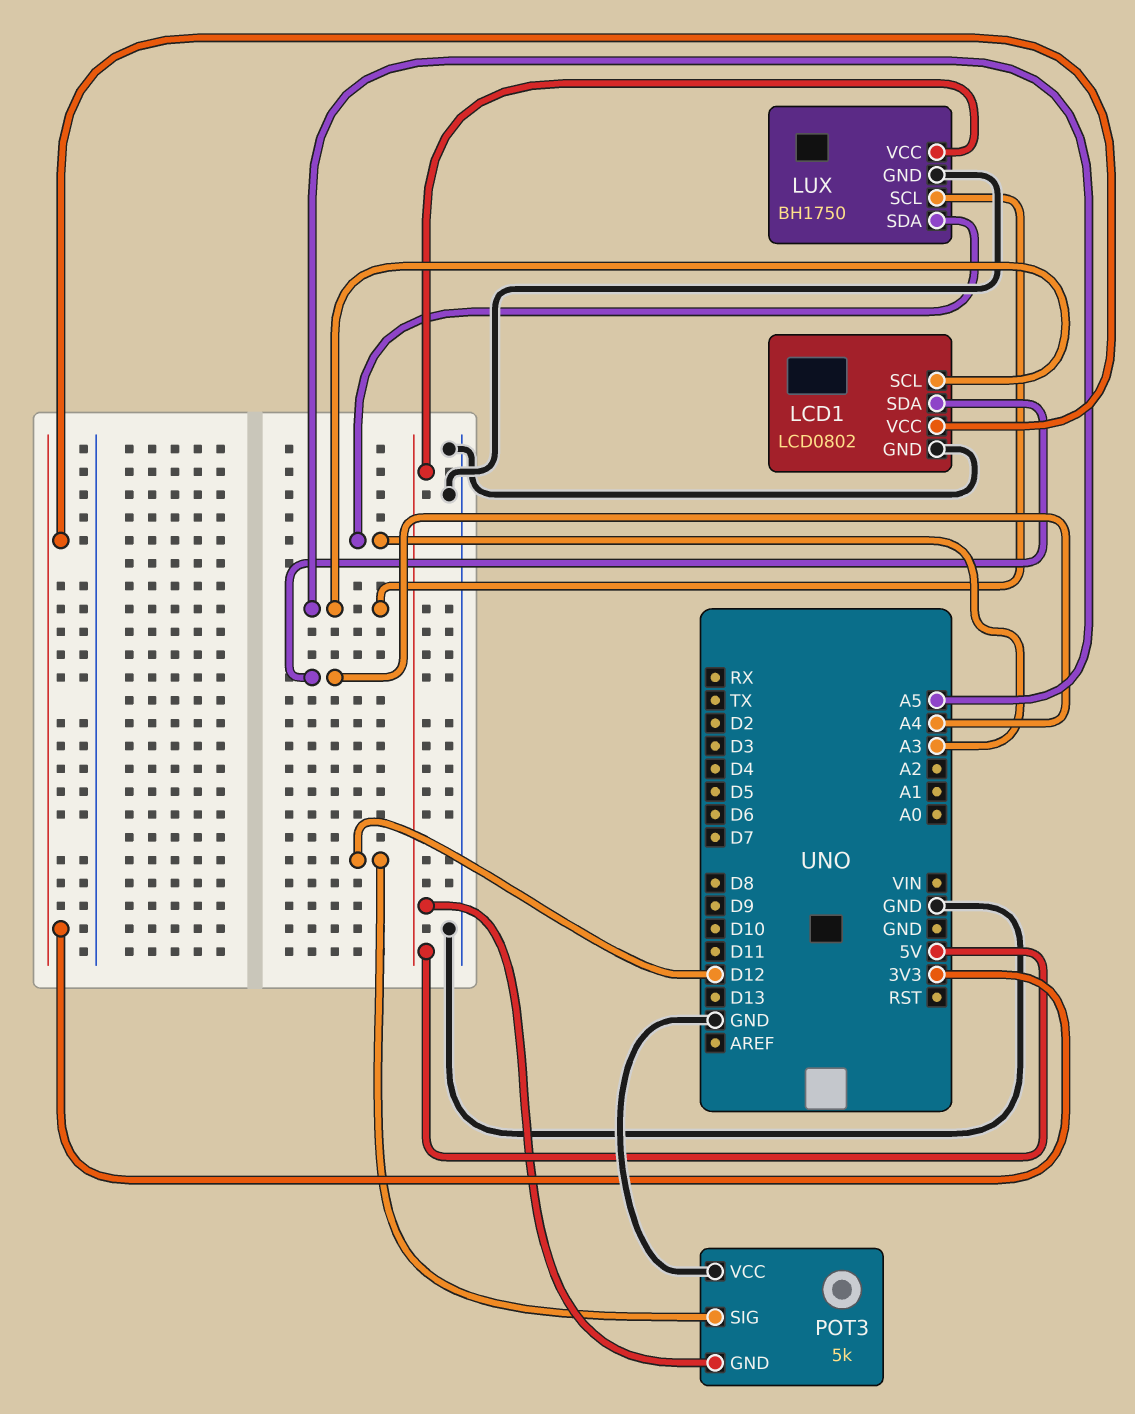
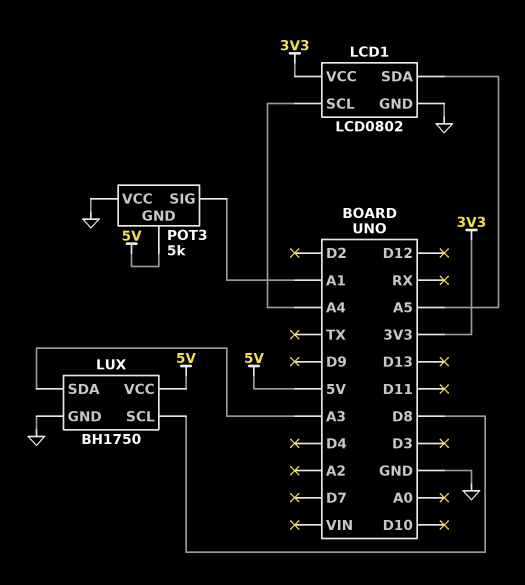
LCD1 pin SCL: A5 -> A4
LCD1 pin SDA: A4 -> A5
LUX pin SCL: A5 -> D8
POT3 pin SIG: D12 -> A1

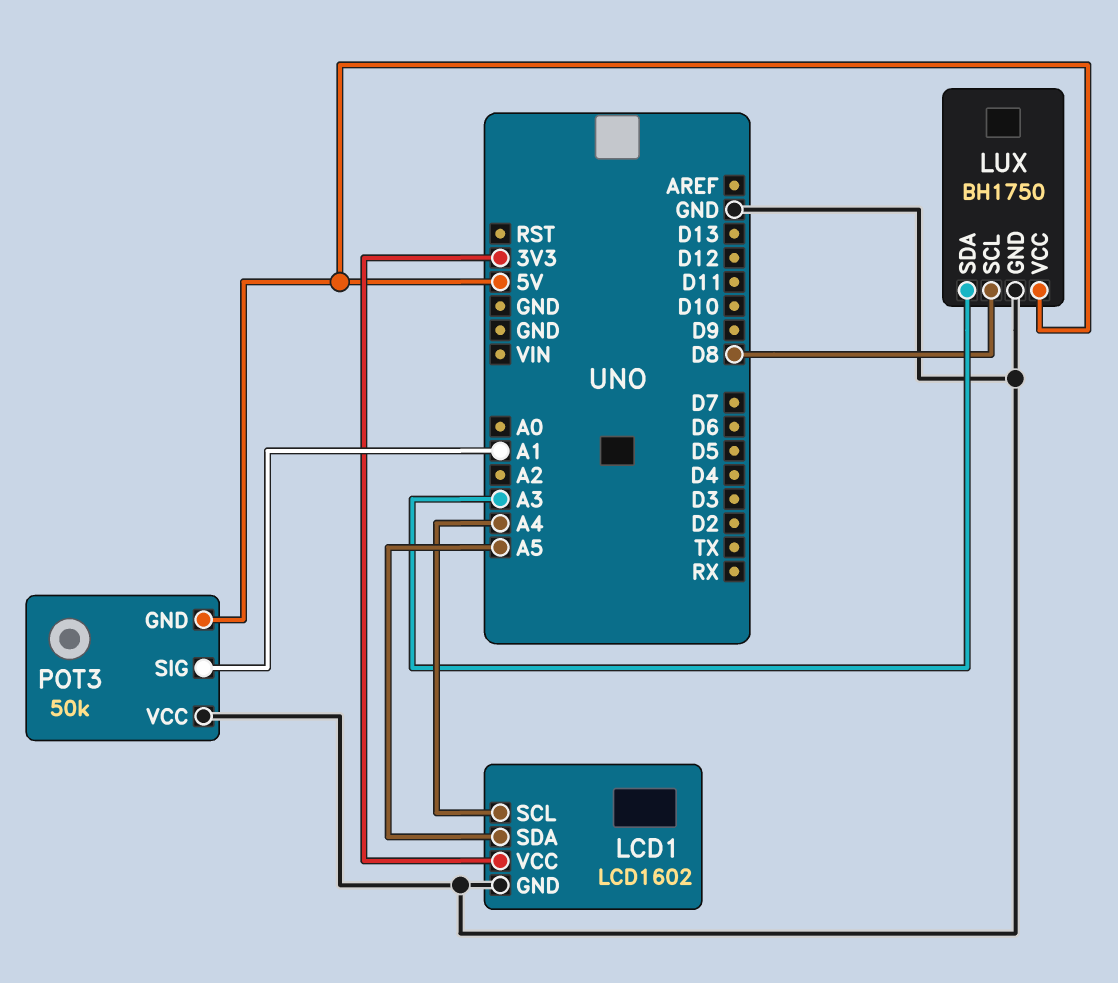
LCD1: LCD0802 -> LCD1602
POT3: 5k -> 50k

